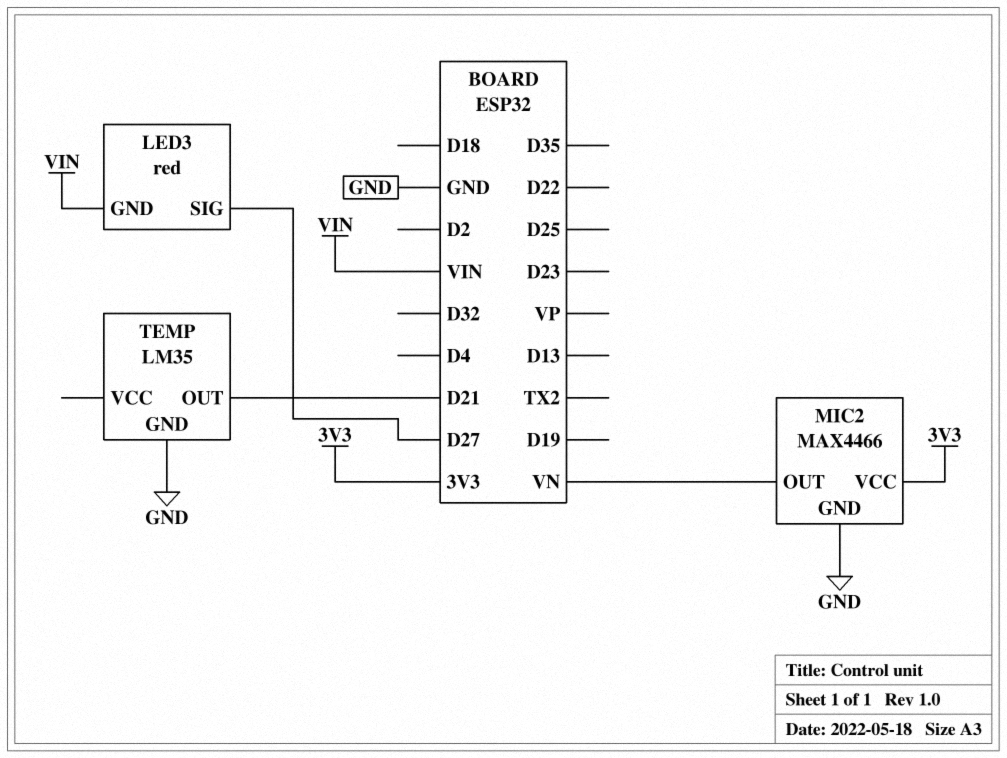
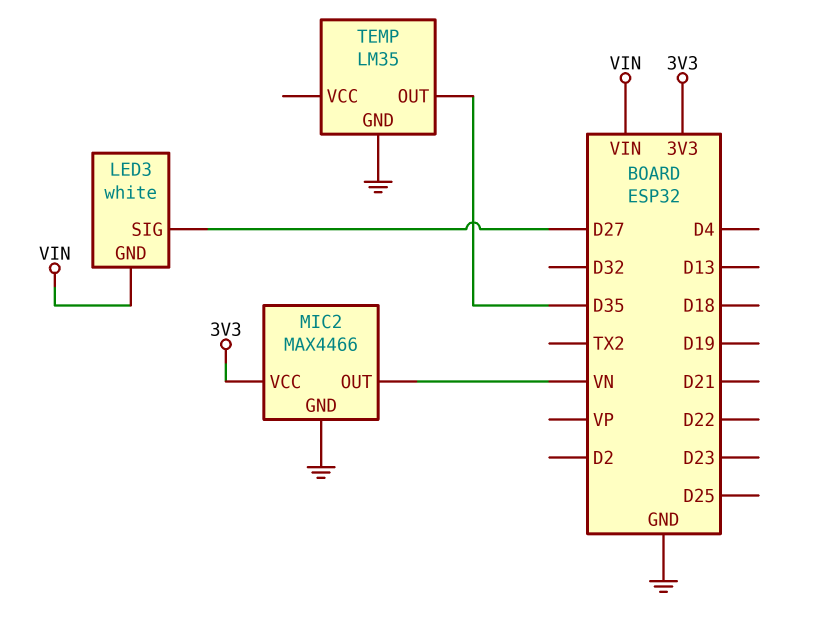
LED3: red -> white
TEMP pin OUT: D21 -> D35

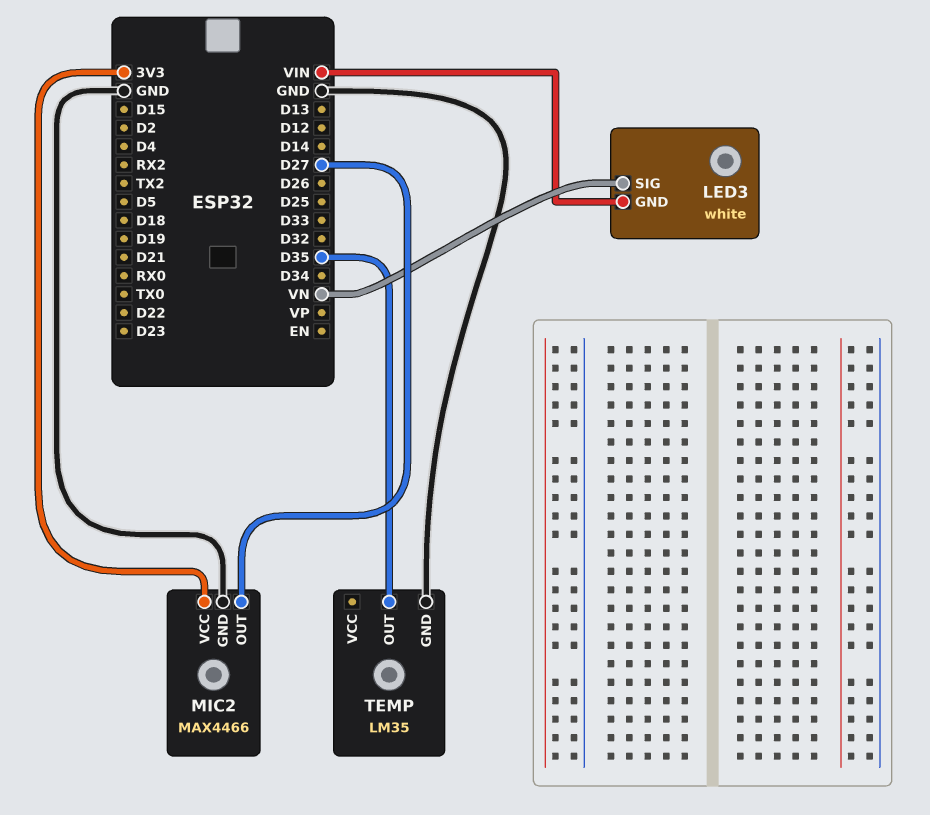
LED3 pin SIG: D27 -> VN
MIC2 pin OUT: VN -> D27

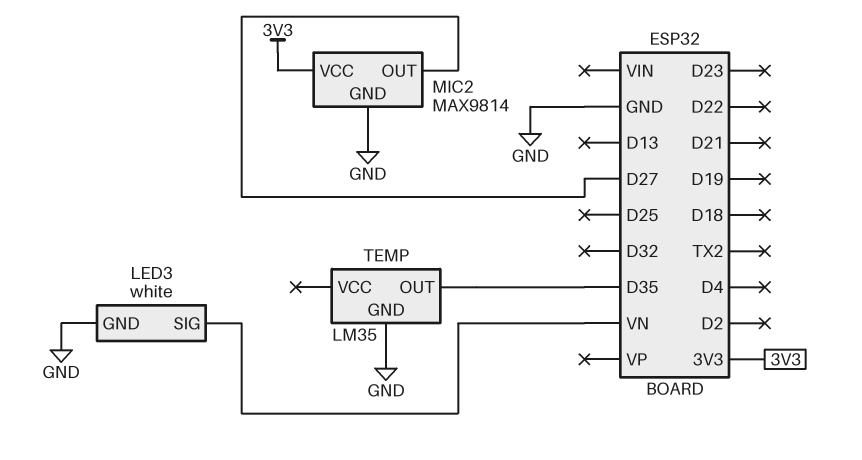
LED3 pin GND: VIN -> GND
MIC2: MAX4466 -> MAX9814

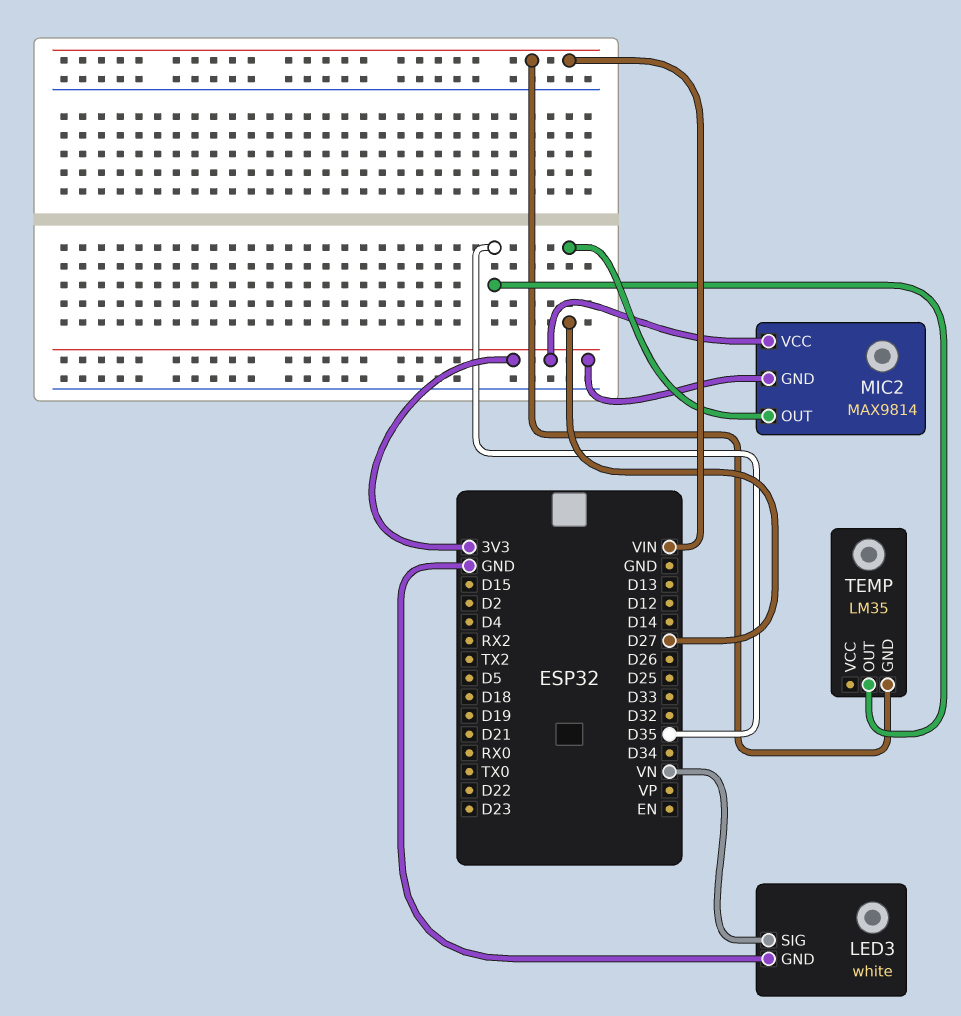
MIC2 pin GND: GND -> 3V3
TEMP pin GND: GND -> VIN

